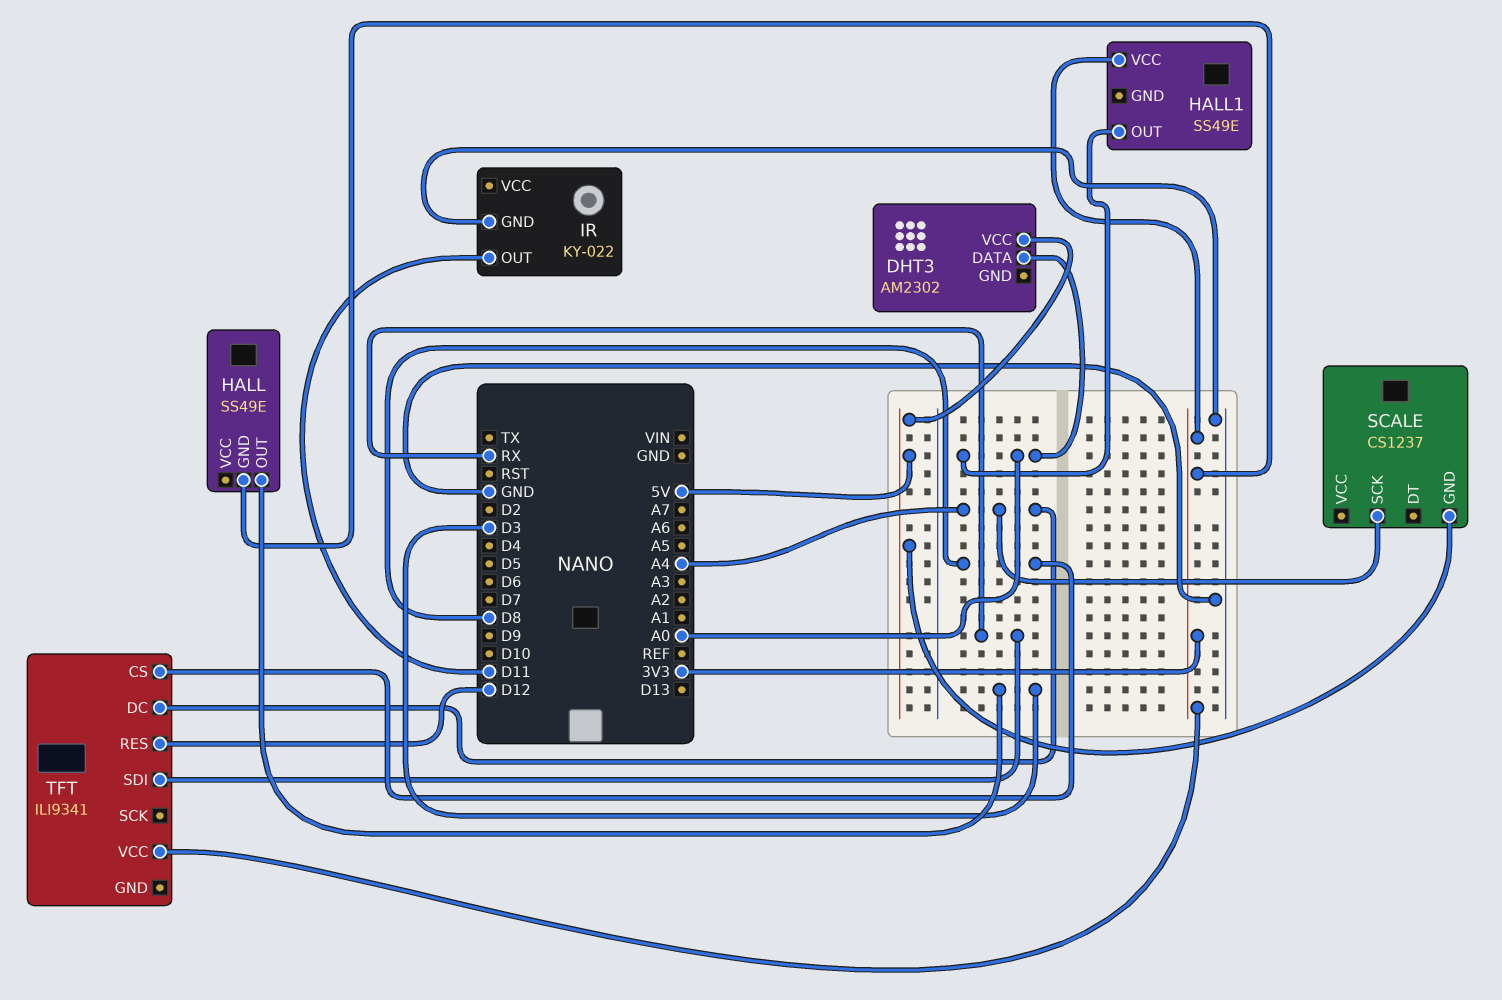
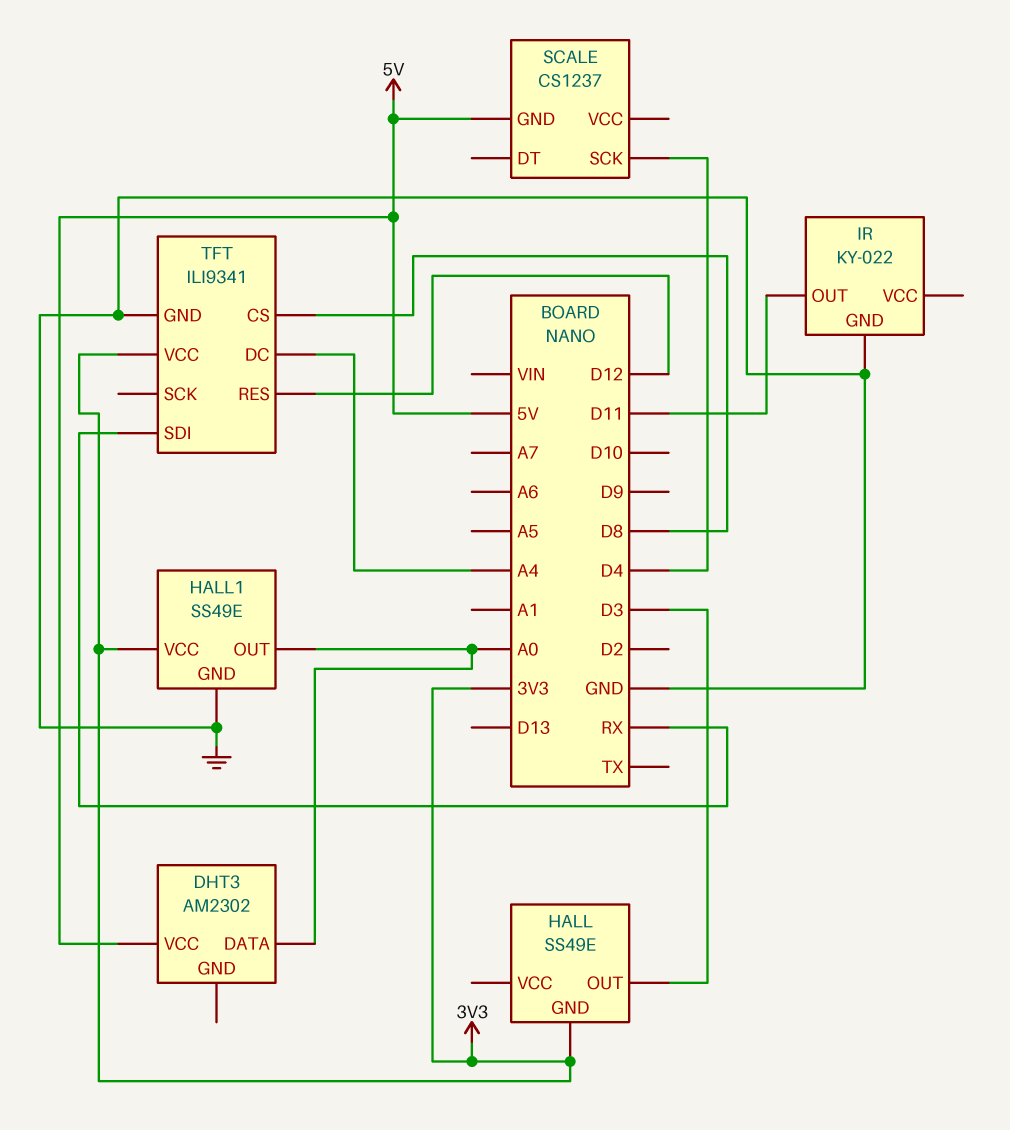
HALL1 pin GND: none -> GND
SCALE pin SCK: A4 -> D4
TFT pin GND: none -> GND

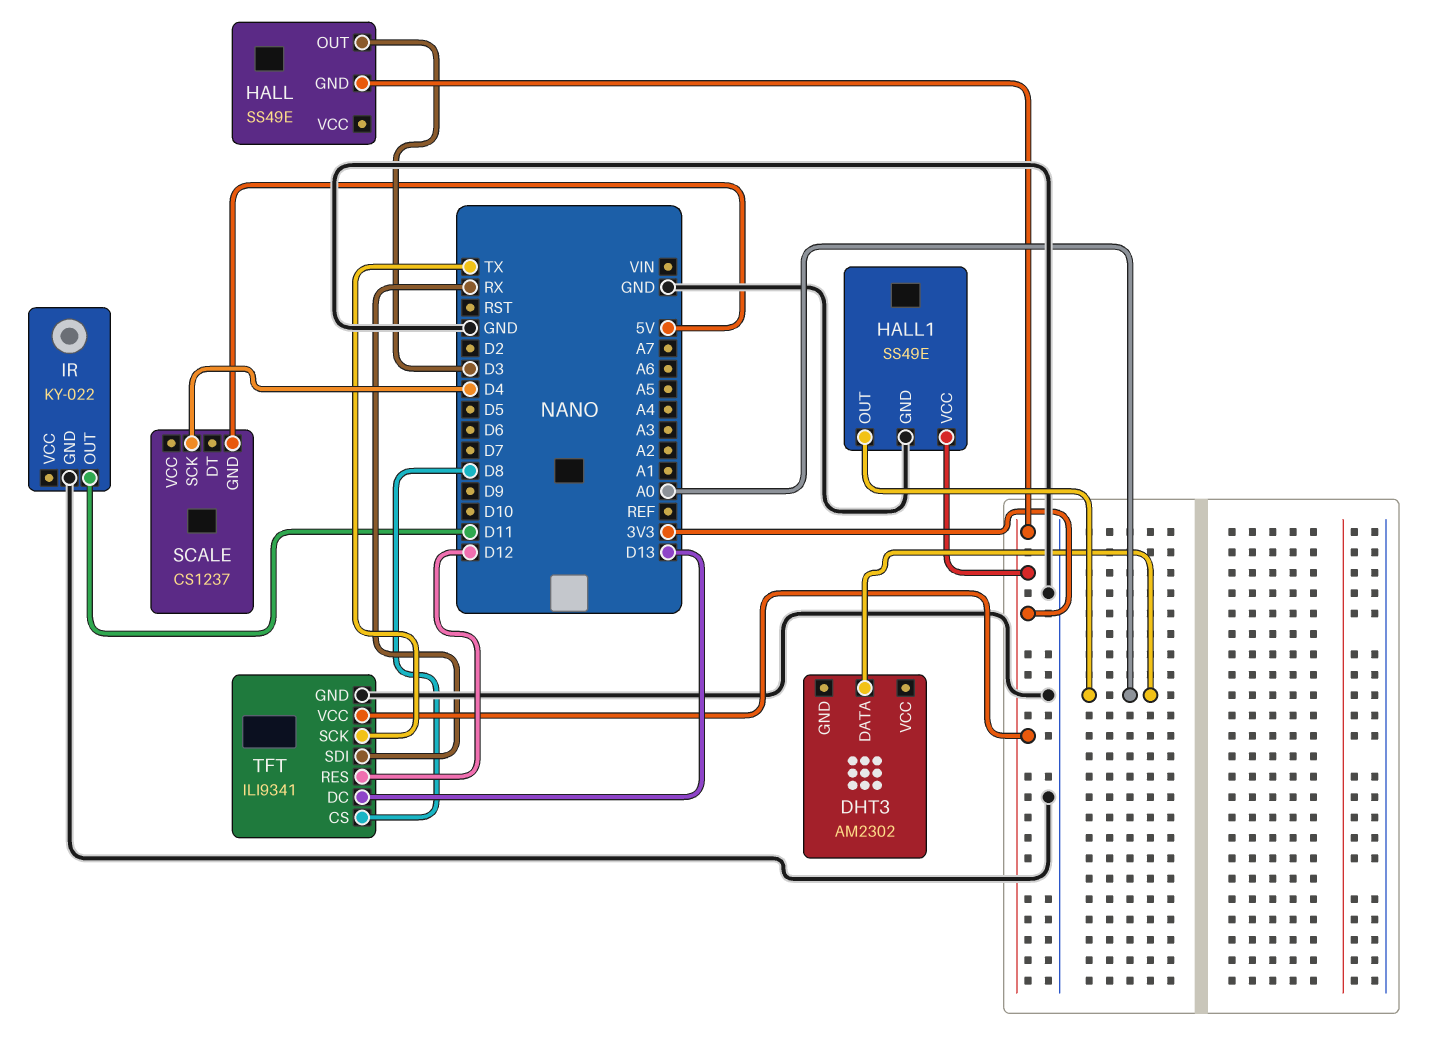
DHT3 pin VCC: 5V -> none
TFT pin DC: A4 -> D13
TFT pin SCK: none -> TX

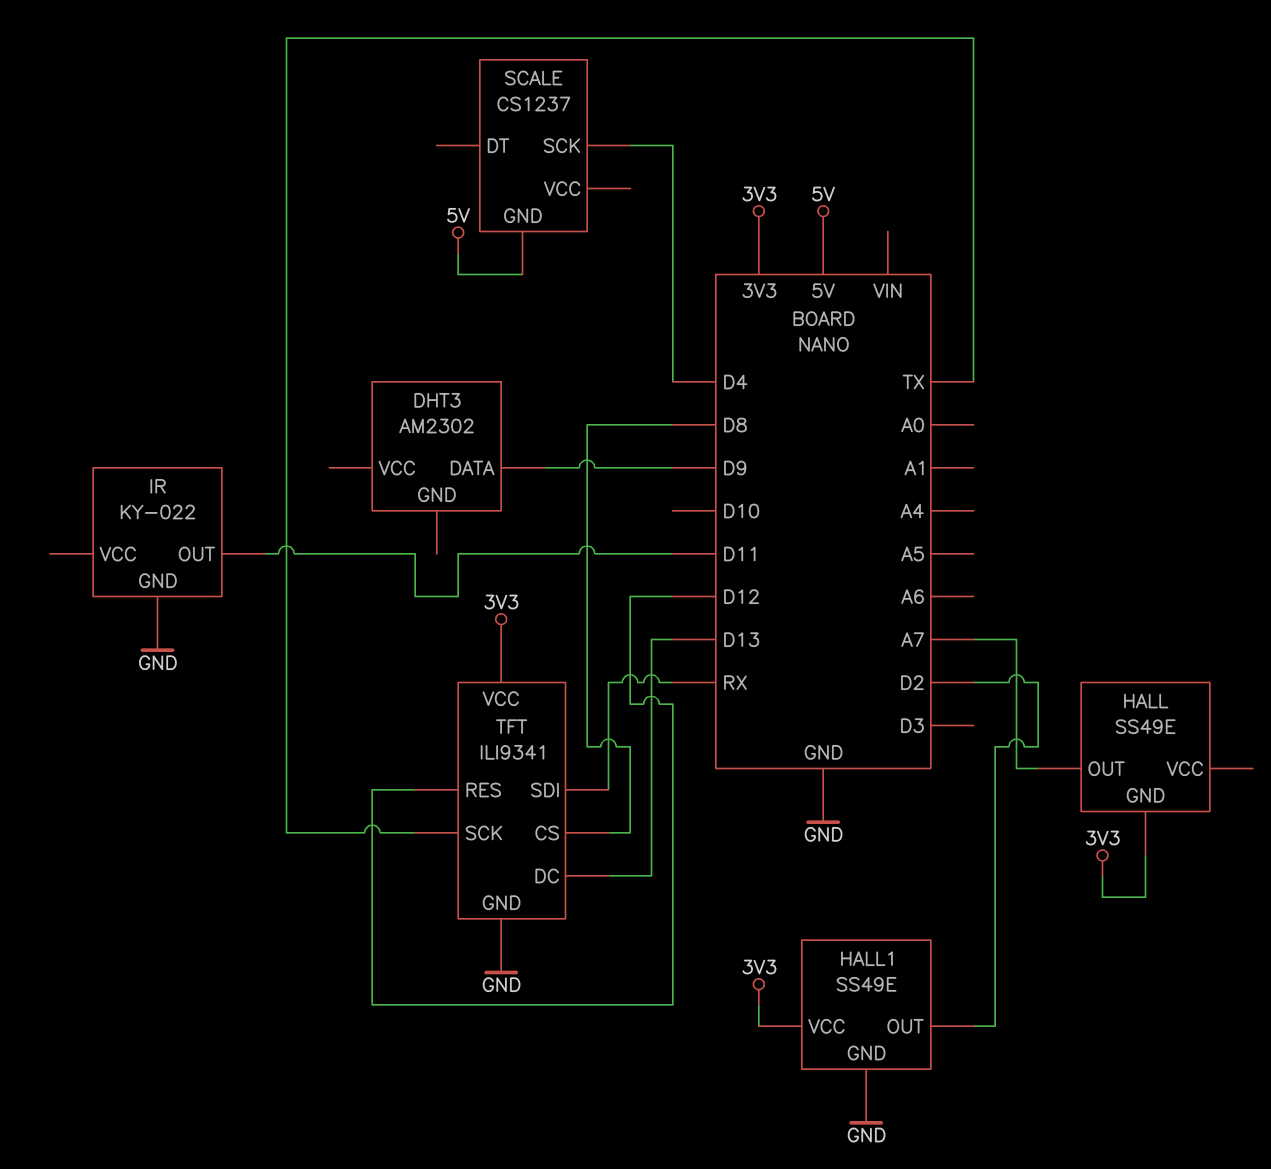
DHT3 pin DATA: A0 -> D9
HALL pin OUT: D3 -> A7
HALL1 pin OUT: A0 -> D2

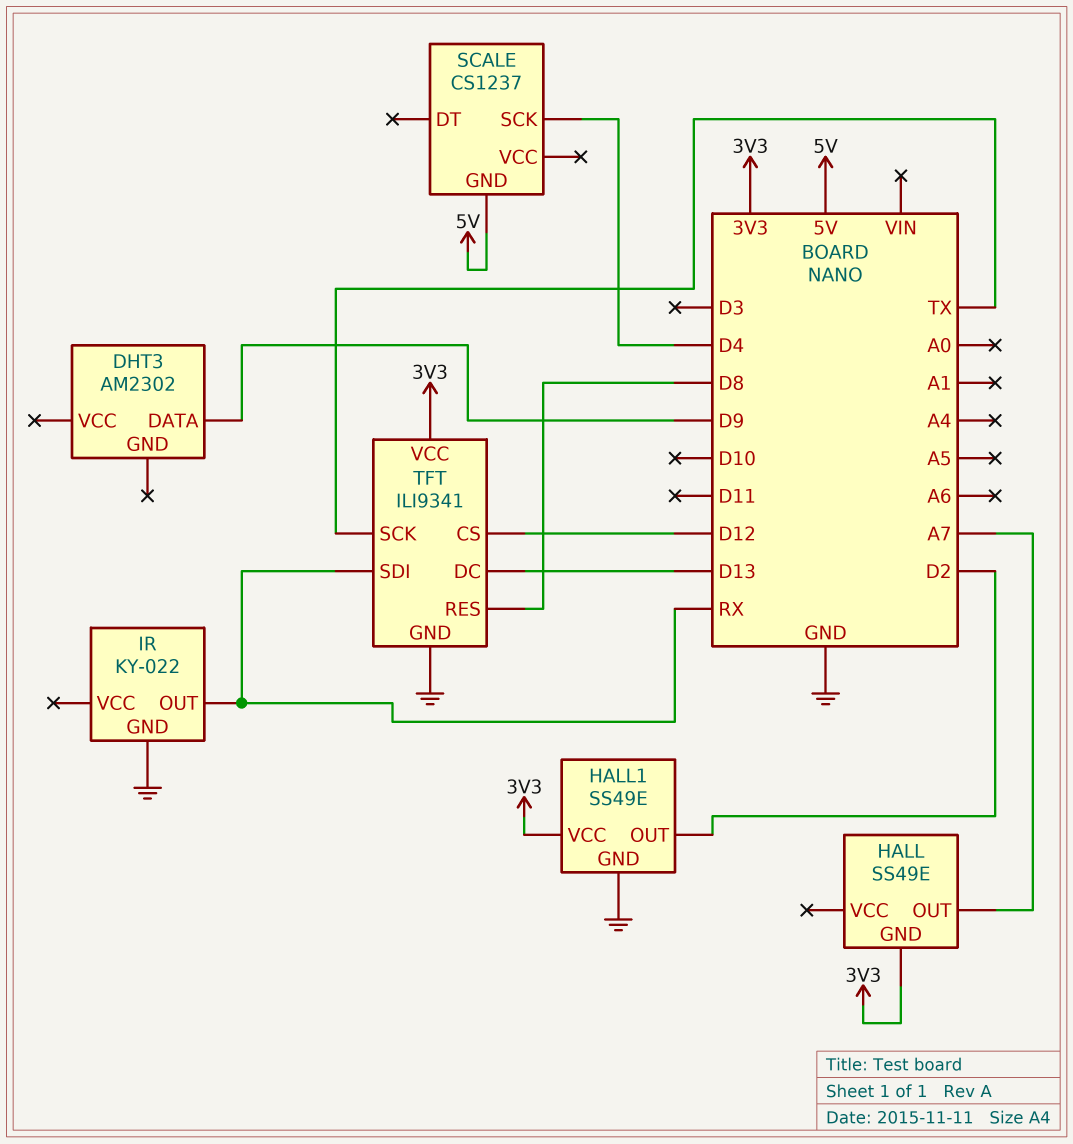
IR pin OUT: D11 -> RX
TFT pin CS: D8 -> D12
TFT pin RES: D12 -> D8

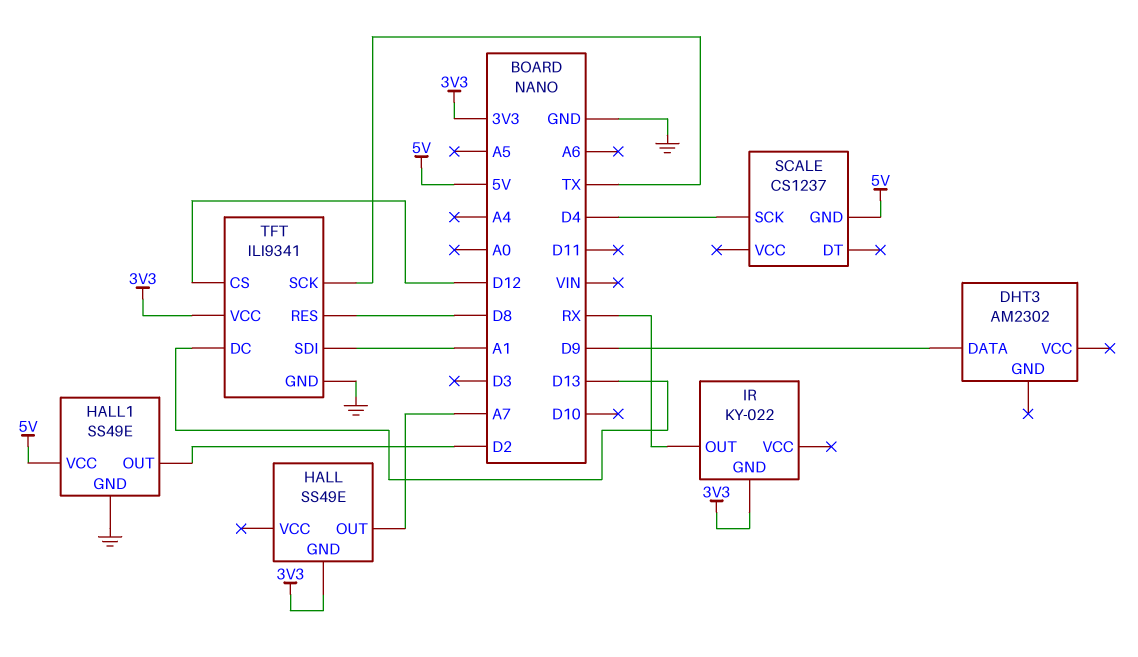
HALL1 pin VCC: 3V3 -> 5V
IR pin GND: GND -> 3V3
TFT pin SDI: RX -> A1

